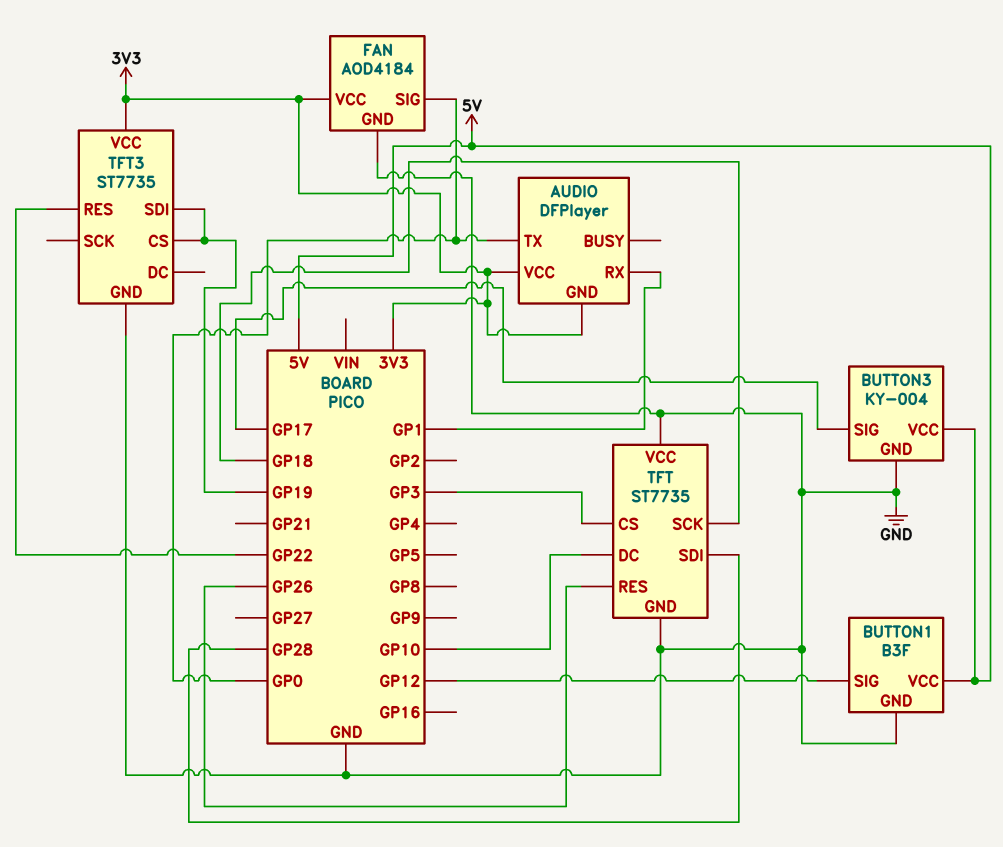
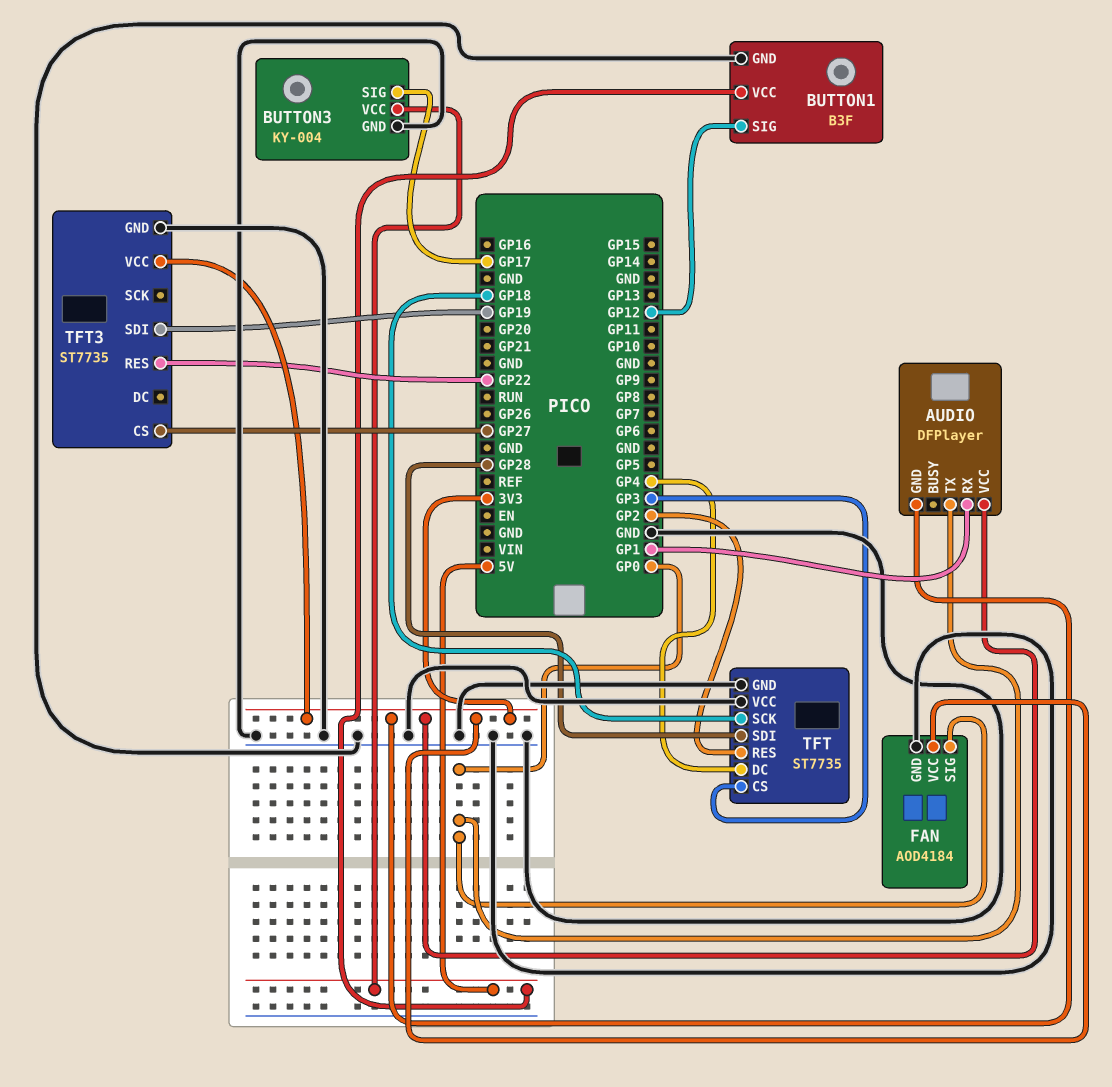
TFT pin DC: GP10 -> GP4
TFT pin RES: GP26 -> GP2
TFT3 pin CS: GP19 -> GP27

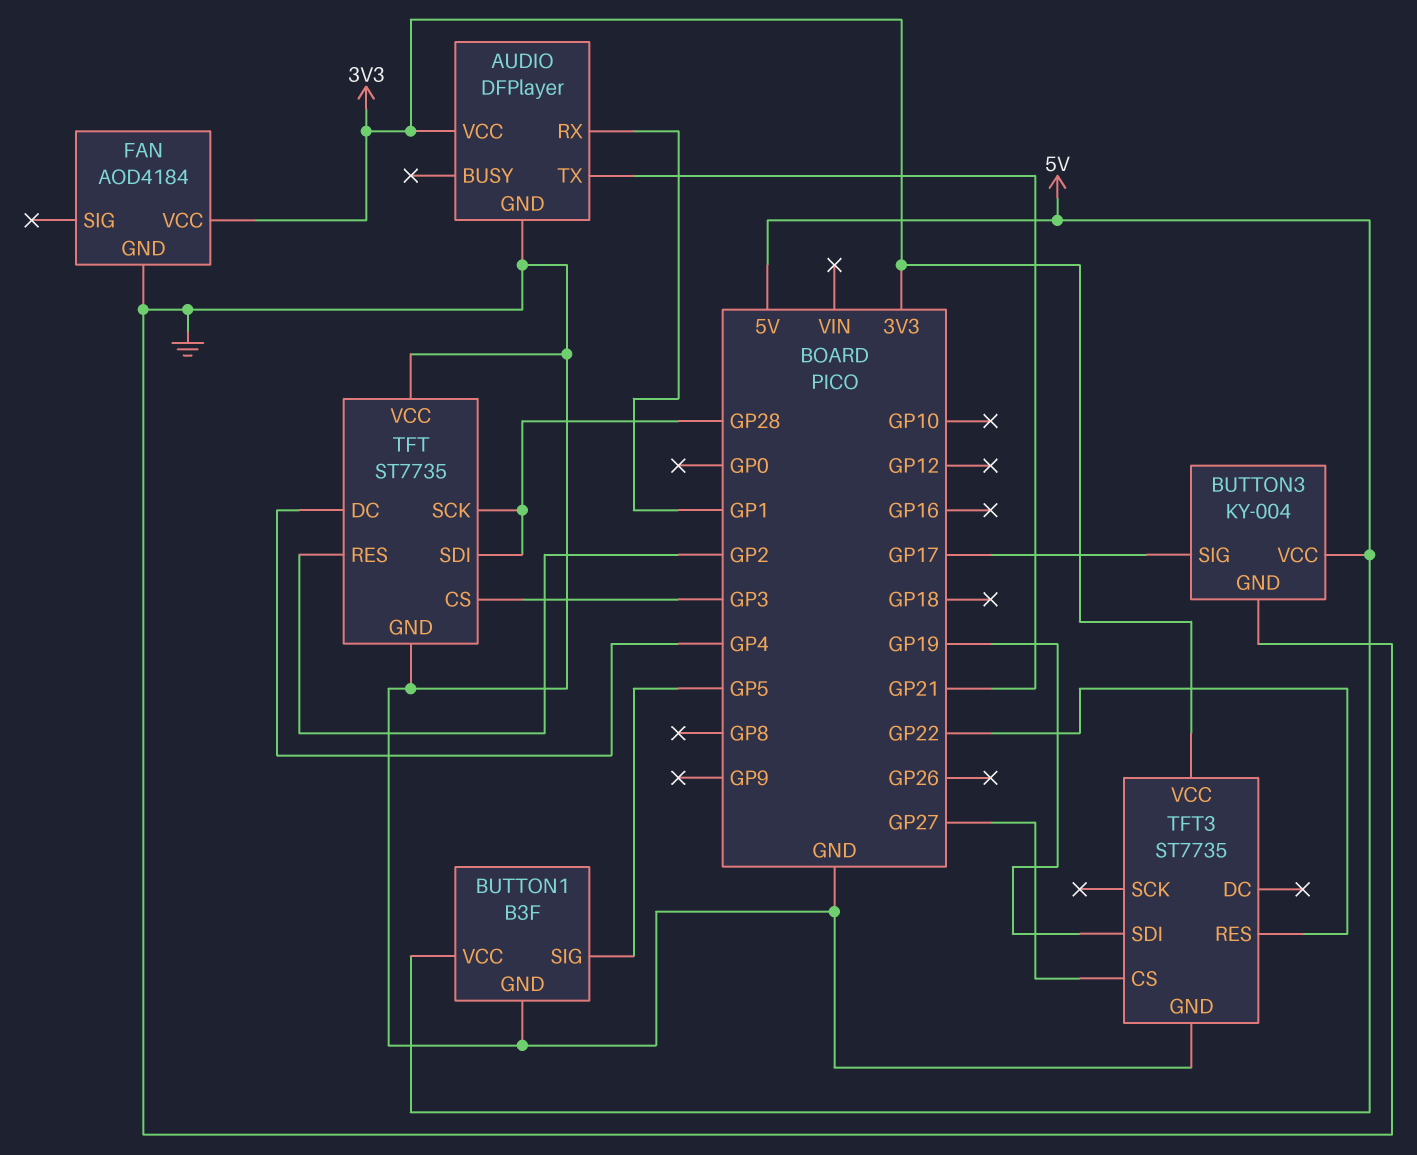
AUDIO pin GND: 3V3 -> GND
AUDIO pin TX: GP0 -> GP21
BUTTON1 pin SIG: GP12 -> GP5
FAN pin SIG: GP0 -> none
TFT pin SCK: GP18 -> GP28

